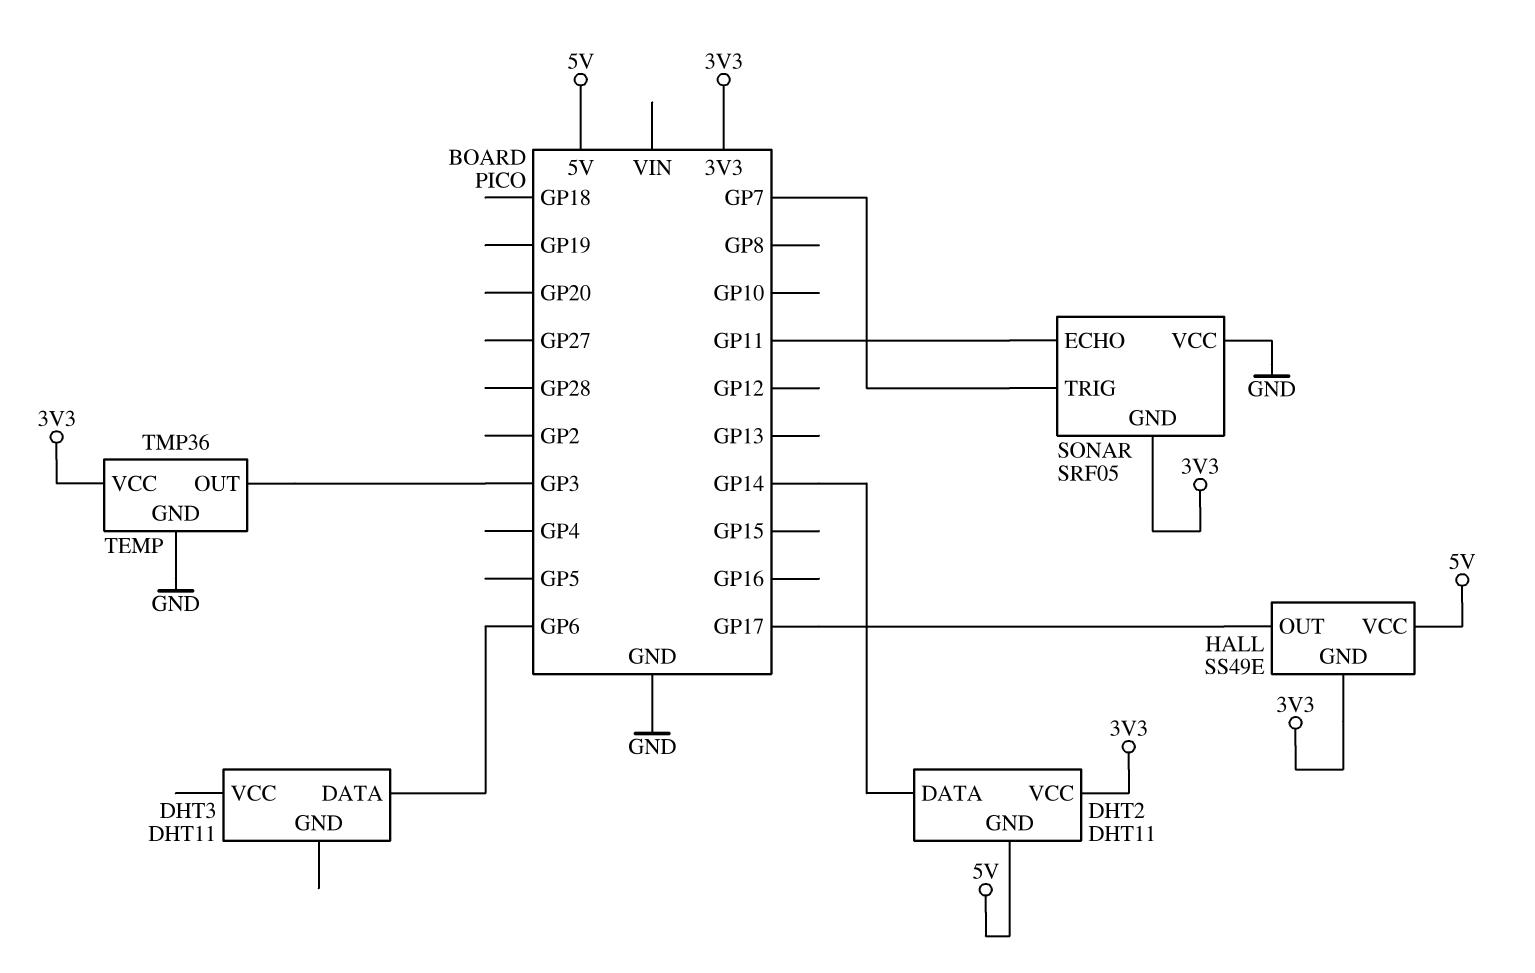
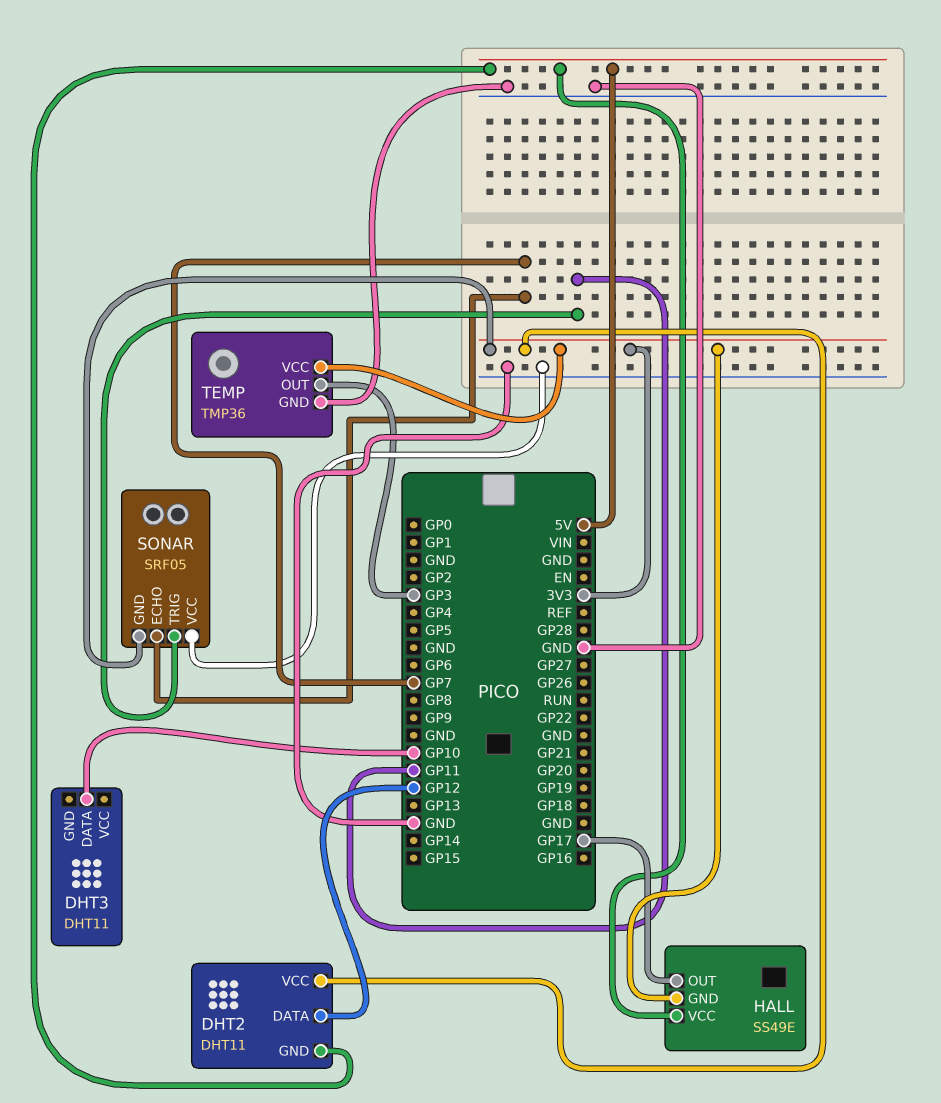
DHT2 pin DATA: GP14 -> GP12
DHT3 pin DATA: GP6 -> GP10
SONAR pin ECHO: GP11 -> GP7
SONAR pin TRIG: GP7 -> GP11

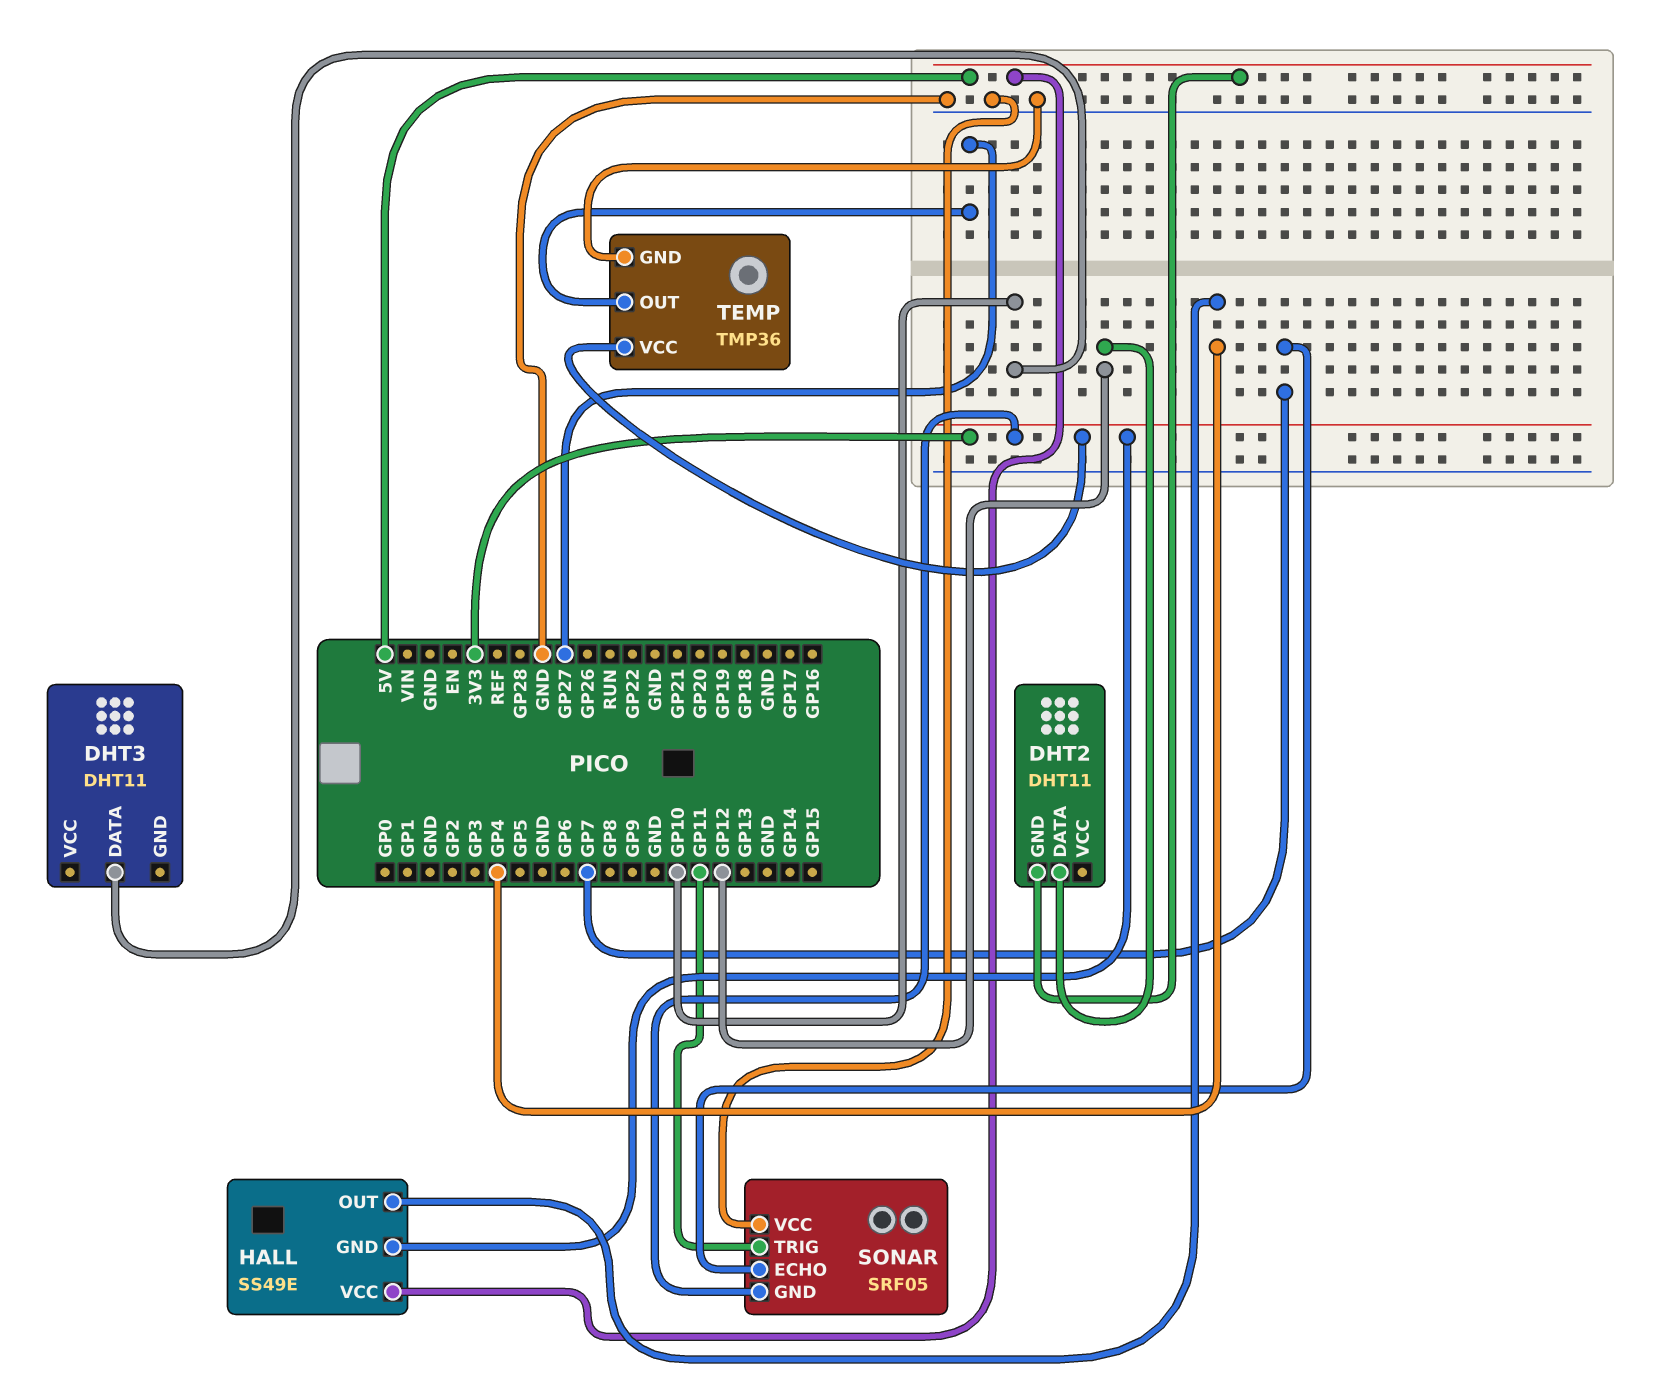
DHT2 pin VCC: 3V3 -> none
HALL pin OUT: GP17 -> GP4
TEMP pin OUT: GP3 -> GP27

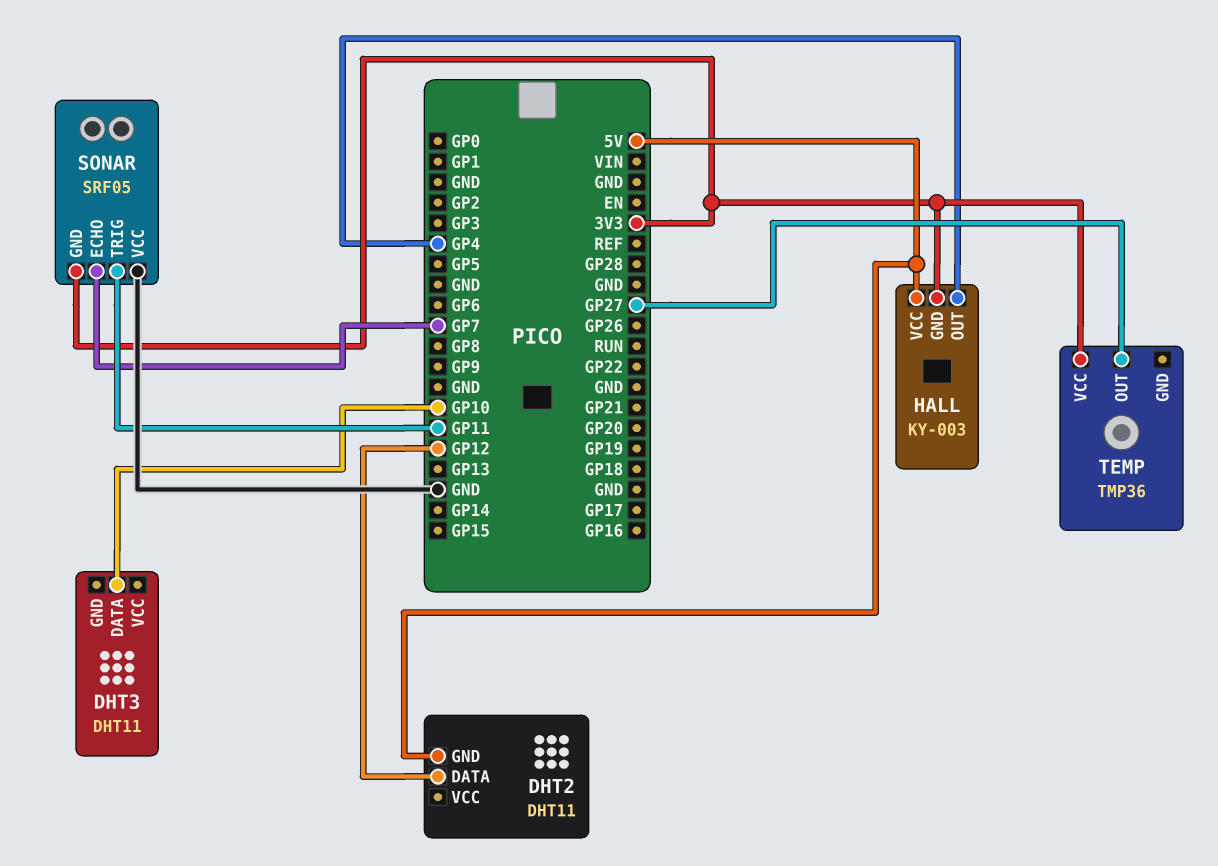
HALL: SS49E -> KY-003
TEMP pin GND: GND -> none

